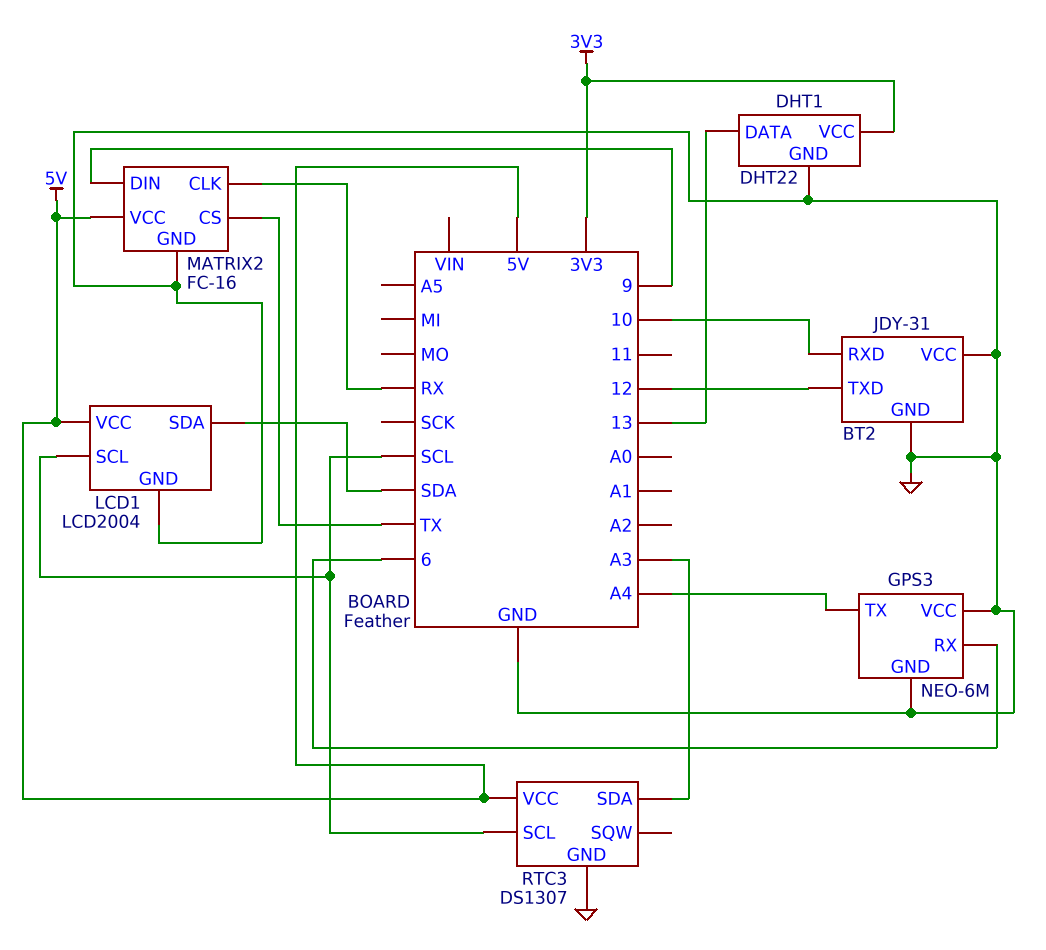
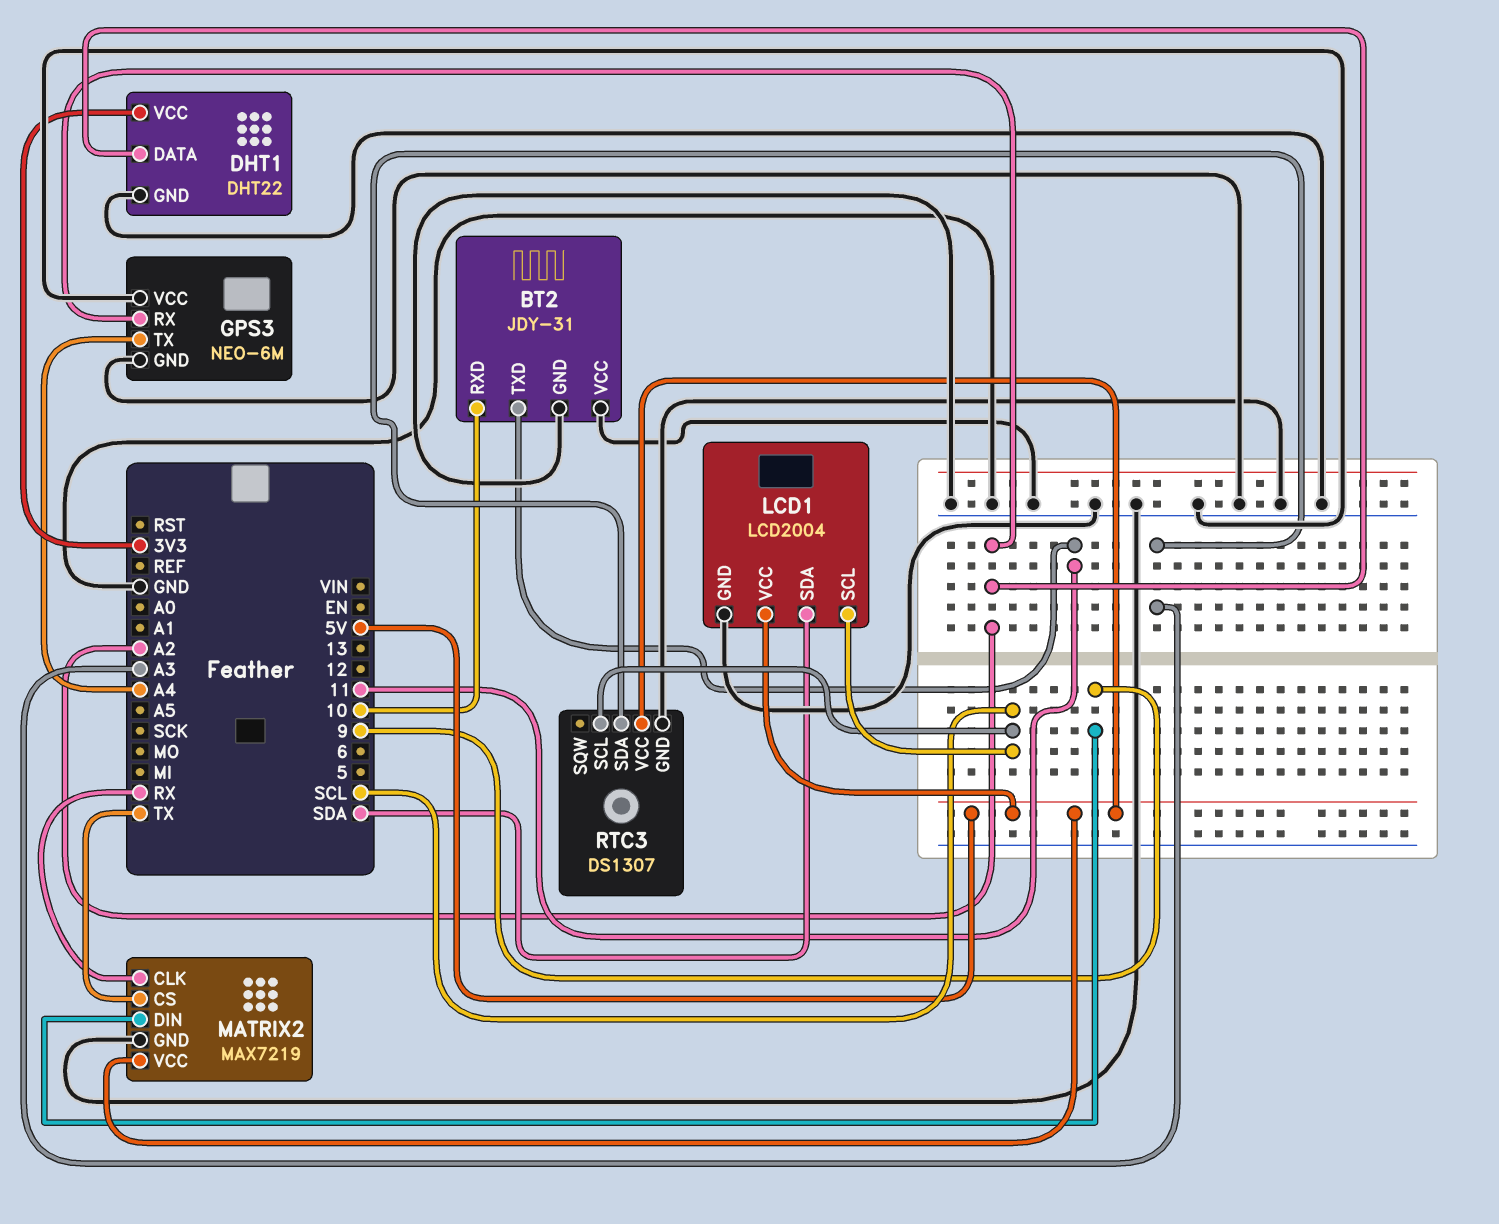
BT2 pin TXD: 12 -> 11
DHT1 pin DATA: 13 -> A2
GPS3 pin RX: 6 -> A2
MATRIX2: FC-16 -> MAX7219

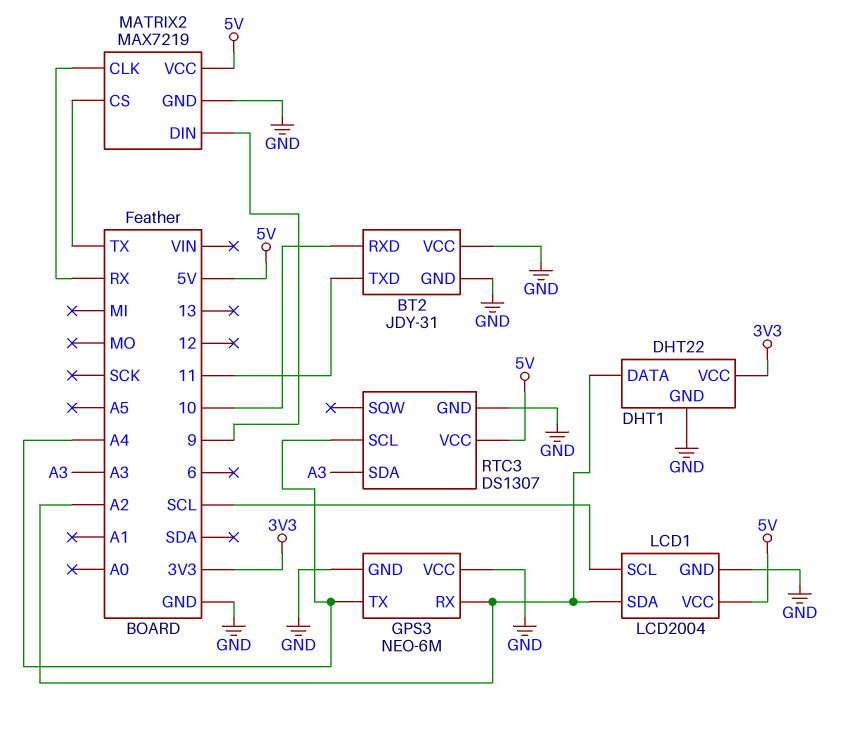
LCD1 pin SDA: SDA -> A2
RTC3 pin SCL: SCL -> A4

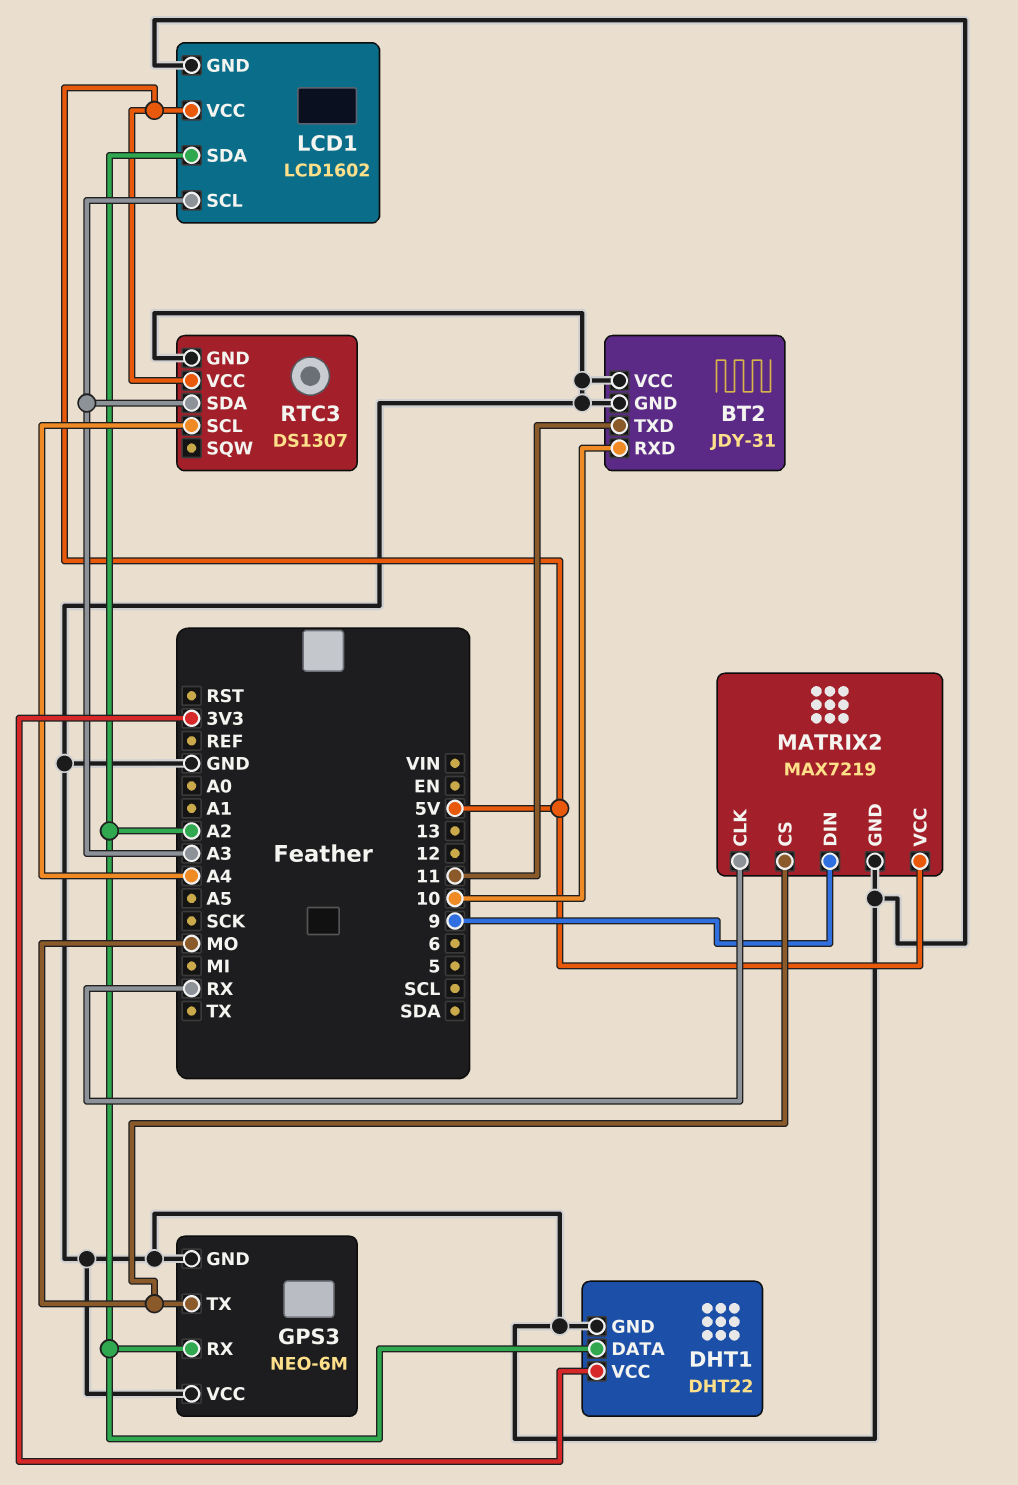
GPS3 pin TX: A4 -> MO
LCD1: LCD2004 -> LCD1602
LCD1 pin SCL: SCL -> A3
MATRIX2 pin CS: TX -> MO

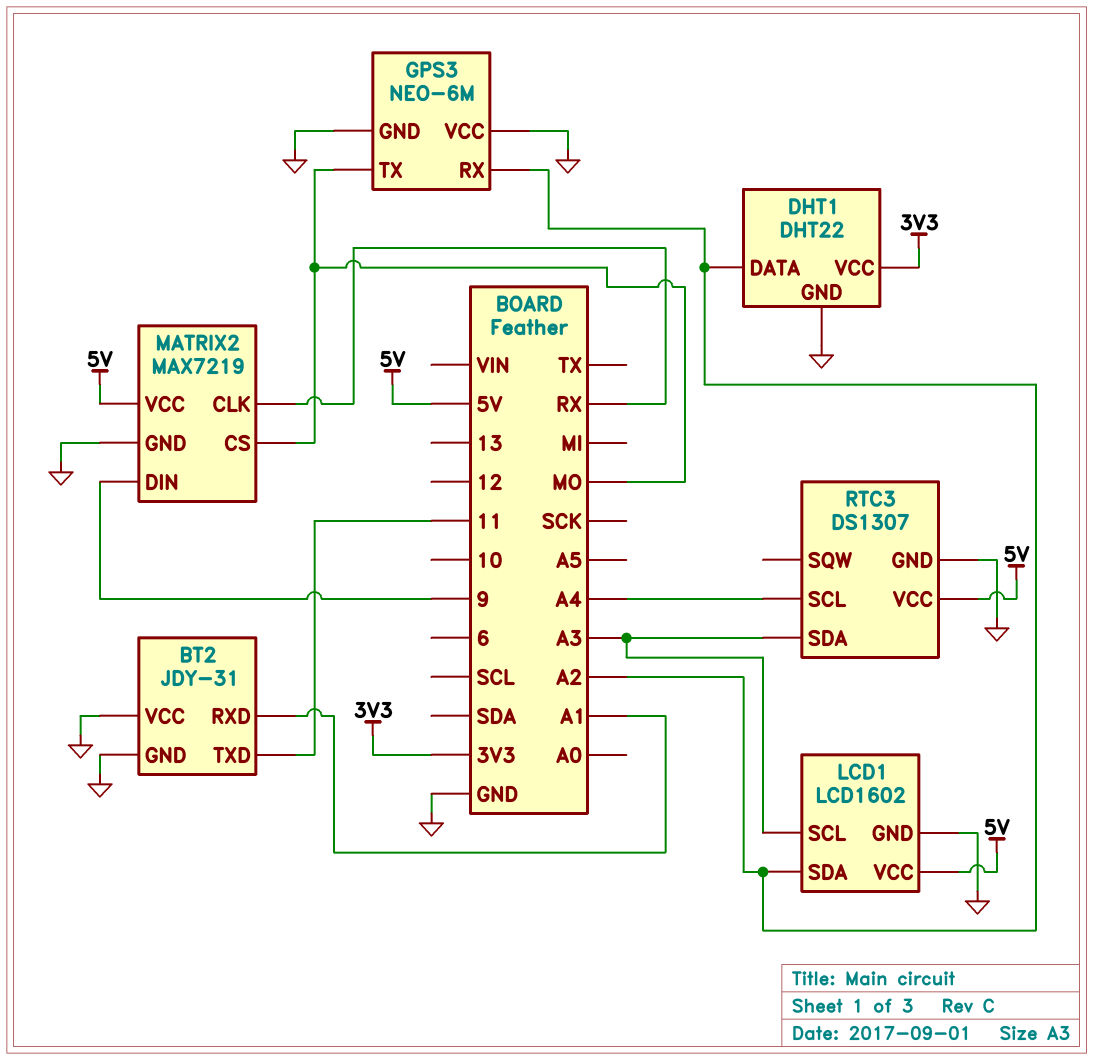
BT2 pin RXD: 10 -> A1

